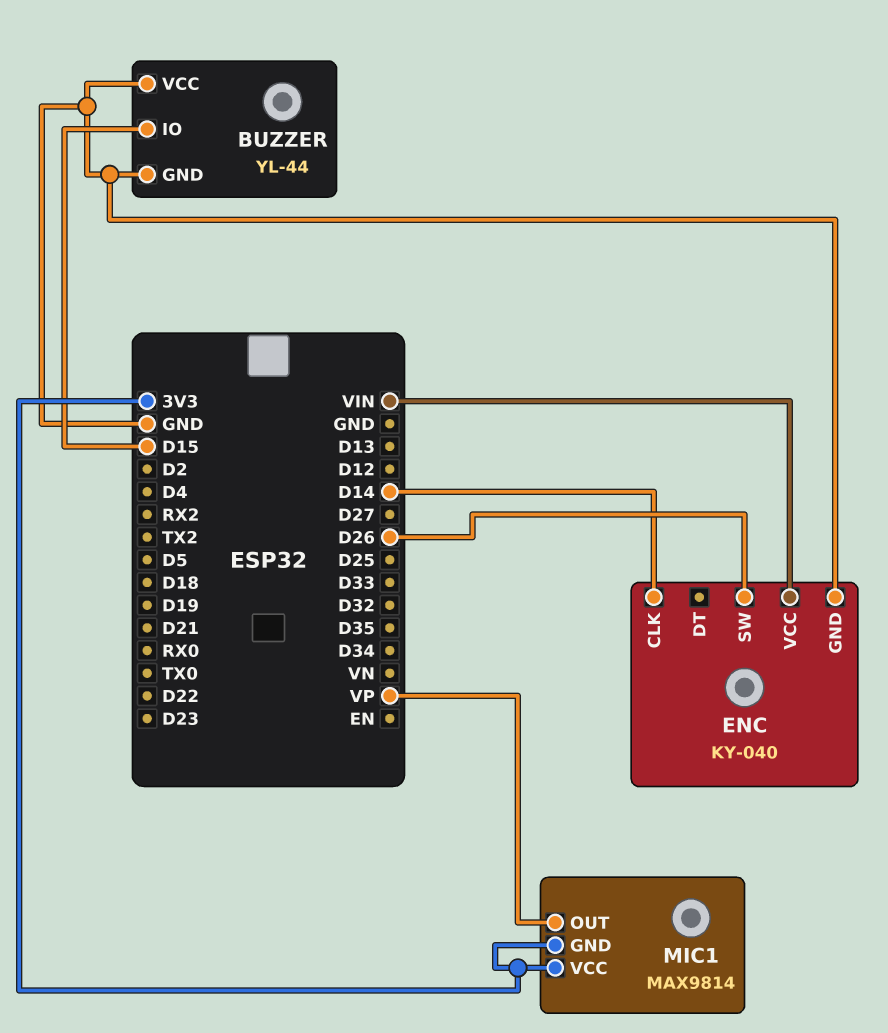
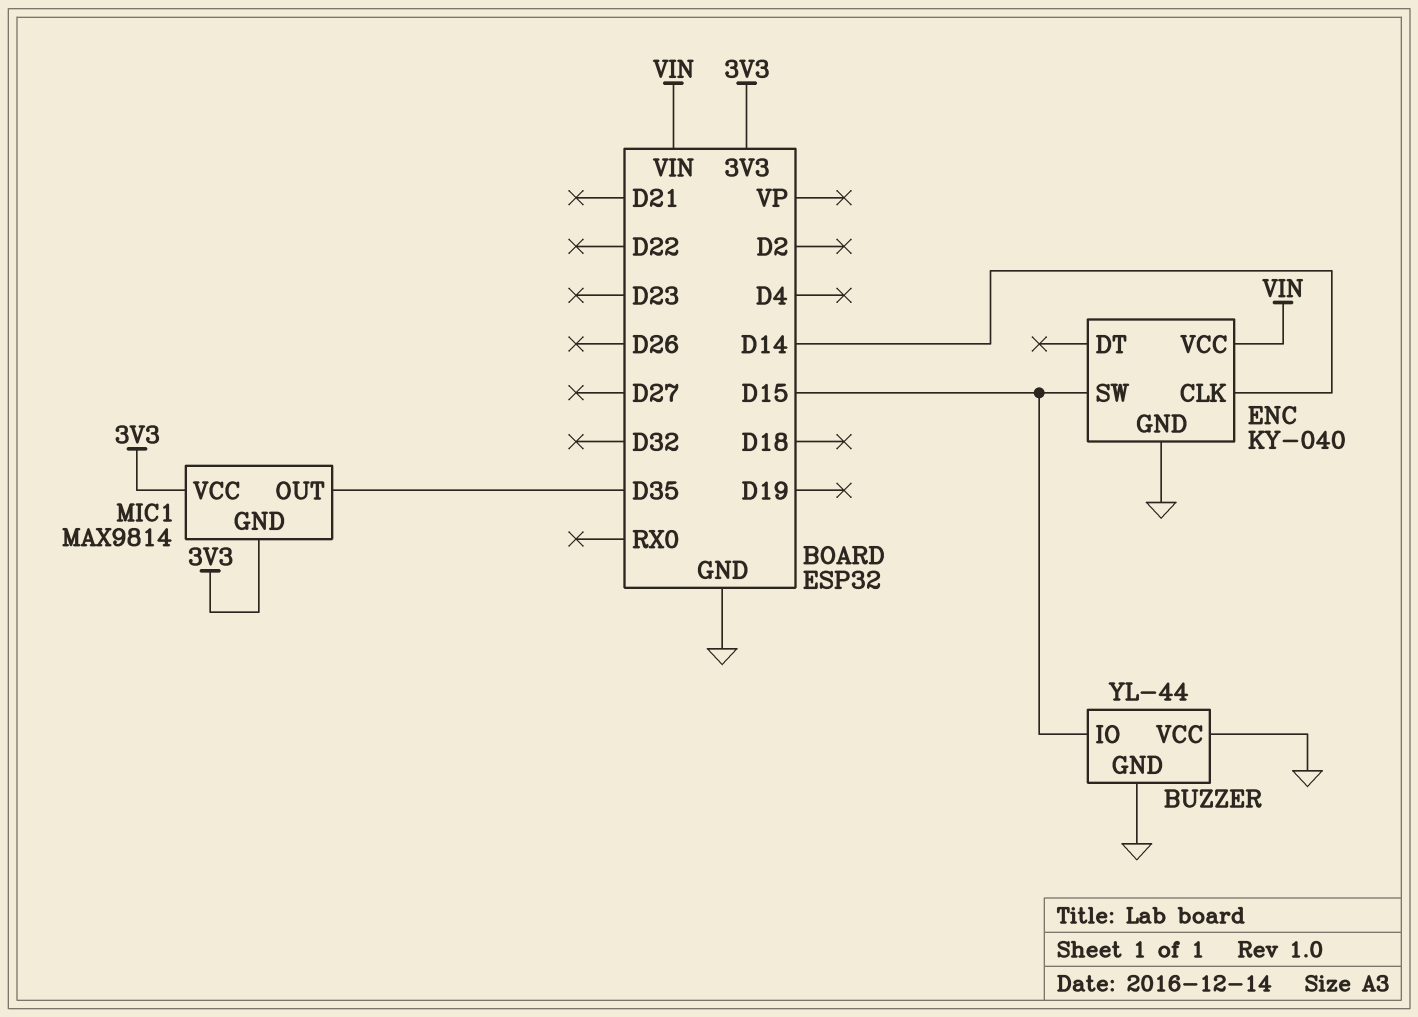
ENC pin SW: D26 -> D15
MIC1 pin OUT: VP -> D35

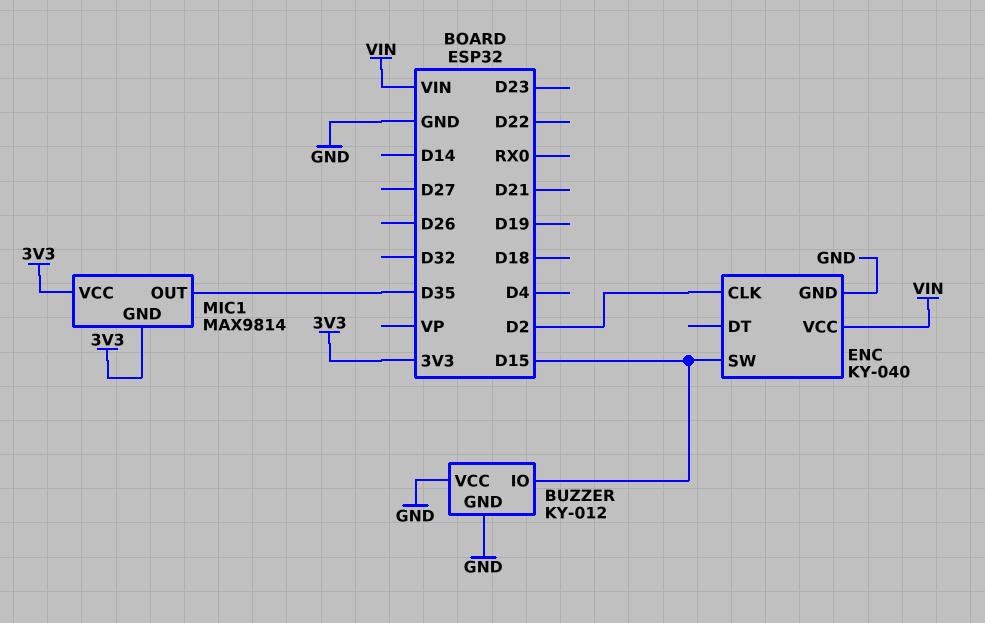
BUZZER: YL-44 -> KY-012
ENC pin CLK: D14 -> D2

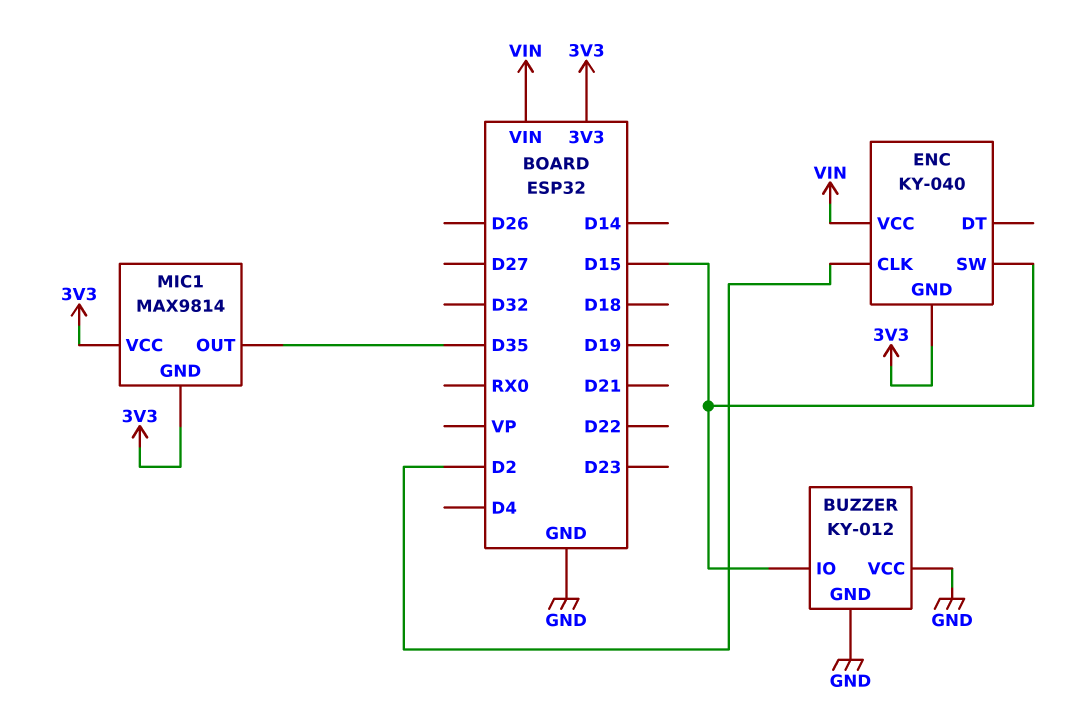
ENC pin GND: GND -> 3V3

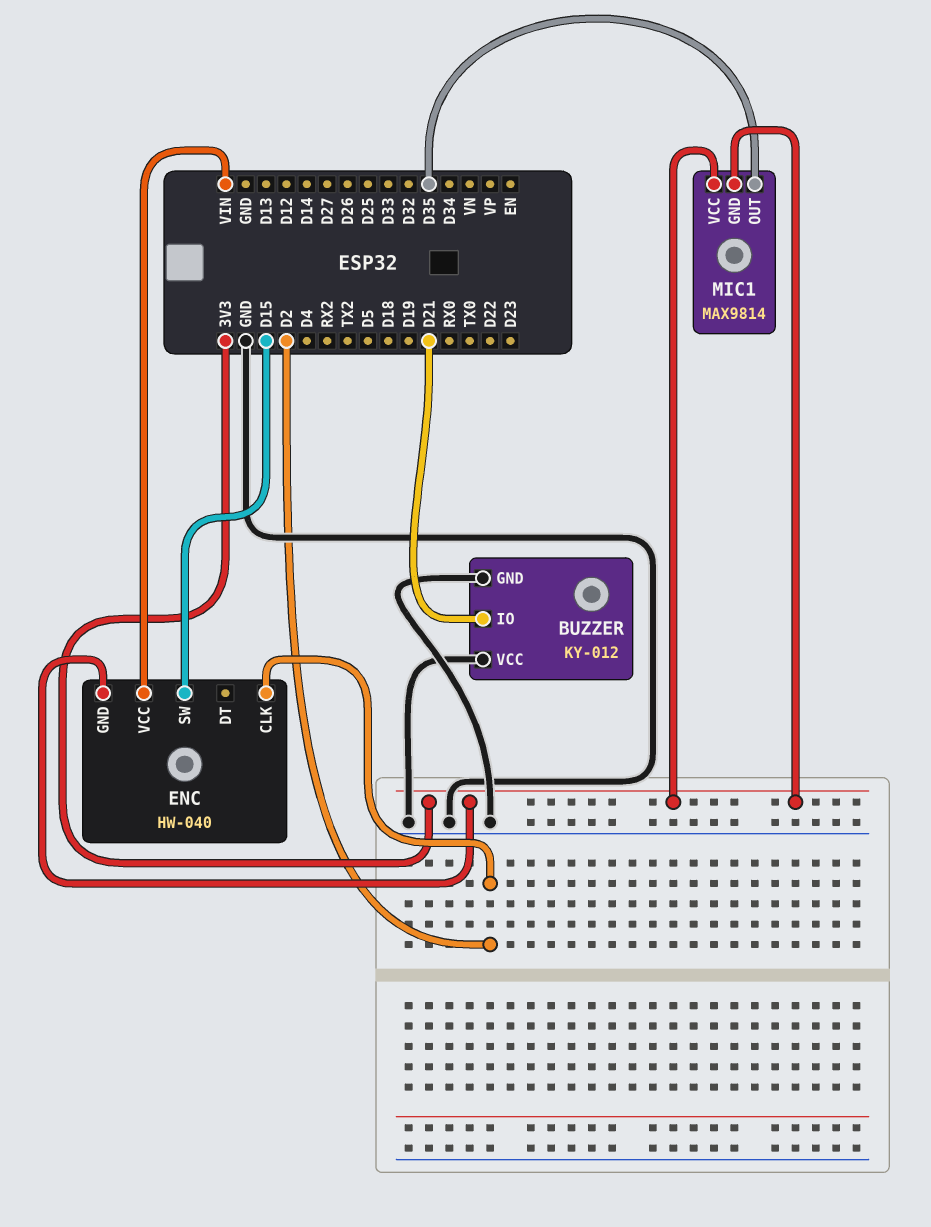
BUZZER pin IO: D15 -> D21
ENC: KY-040 -> HW-040

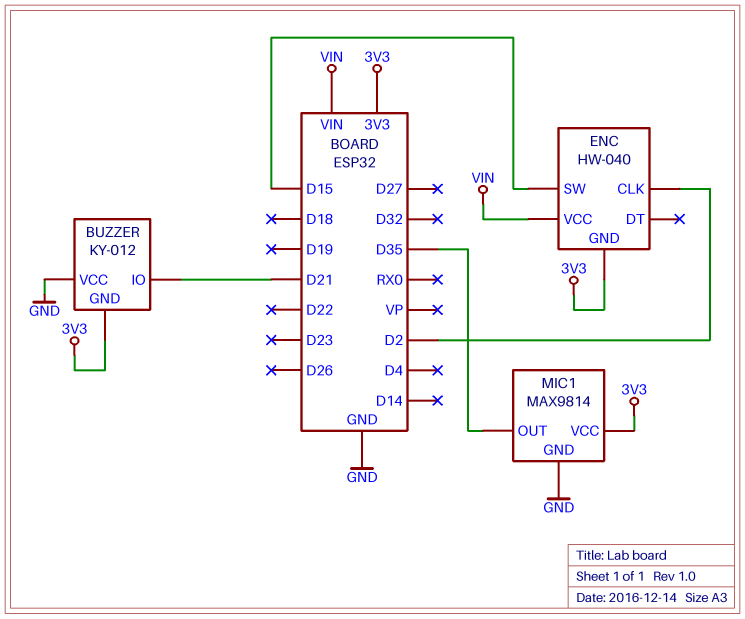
BUZZER pin GND: GND -> 3V3
MIC1 pin GND: 3V3 -> GND

